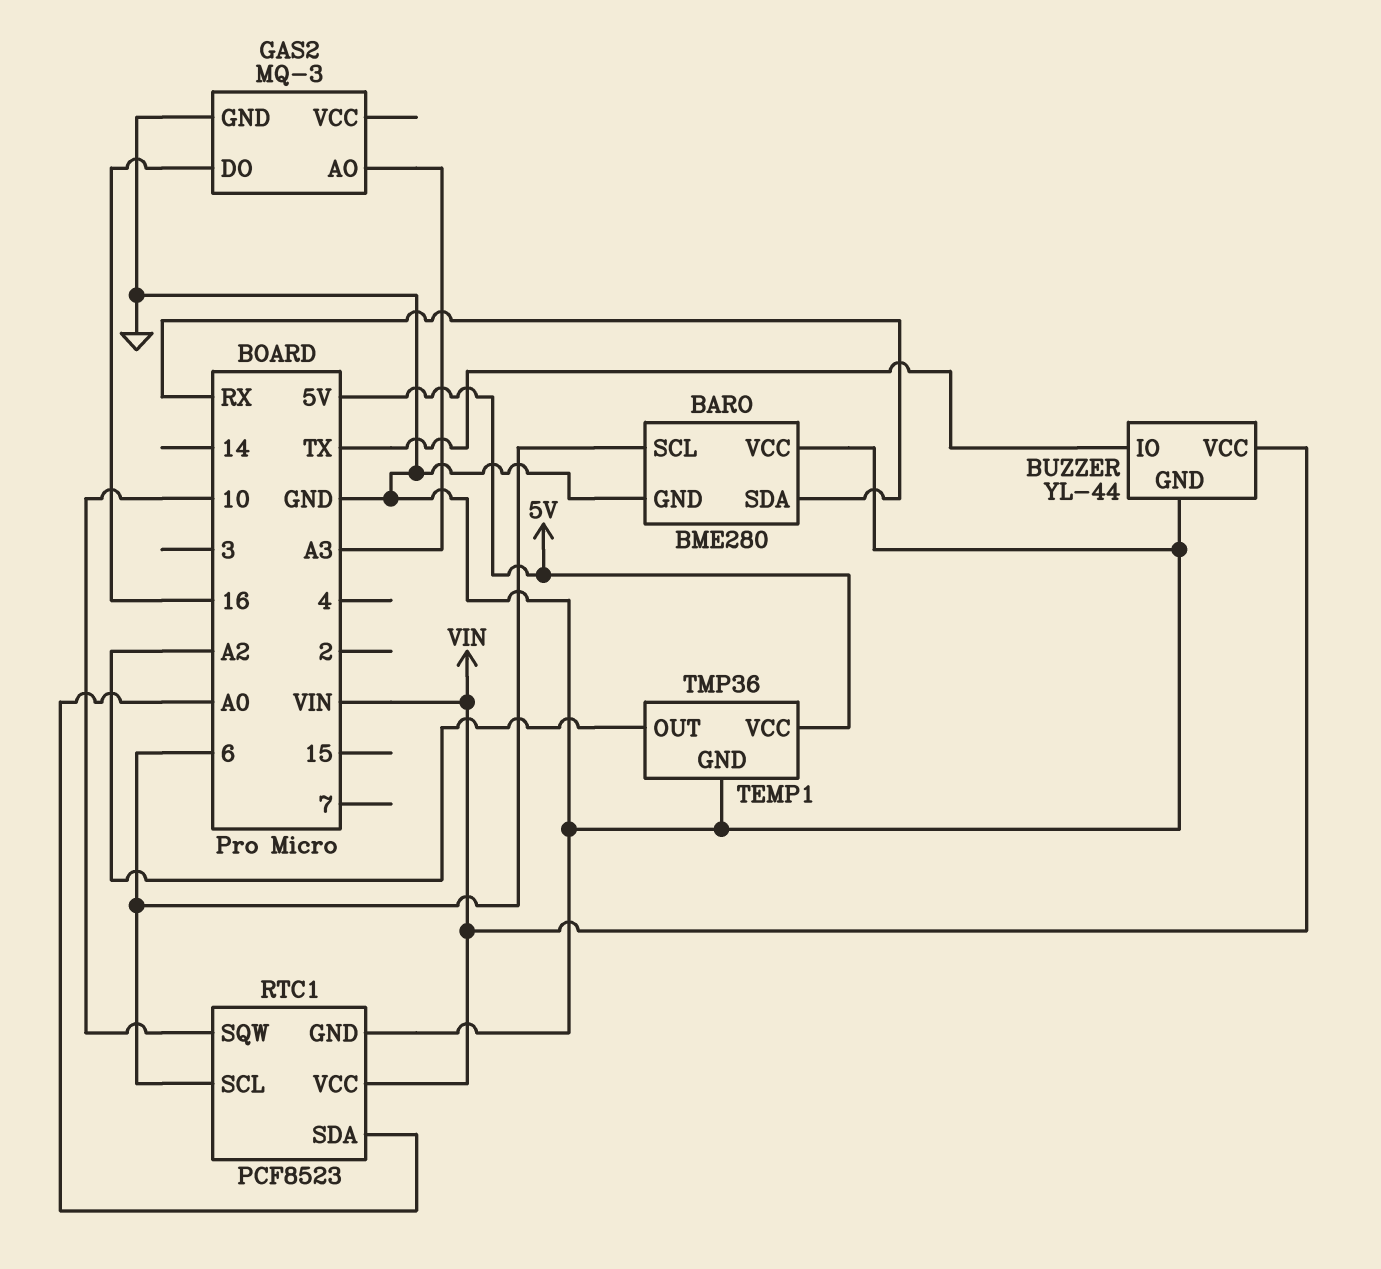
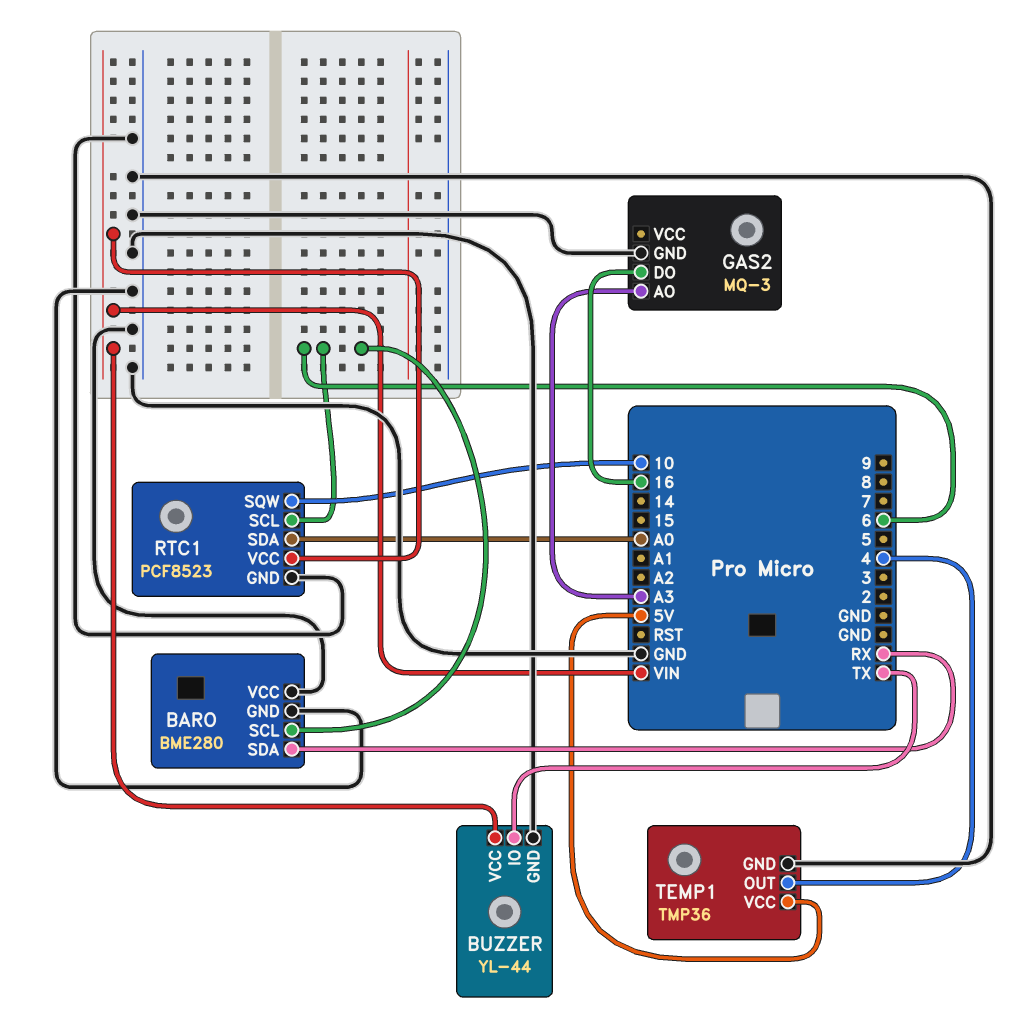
TEMP1 pin OUT: A2 -> 4

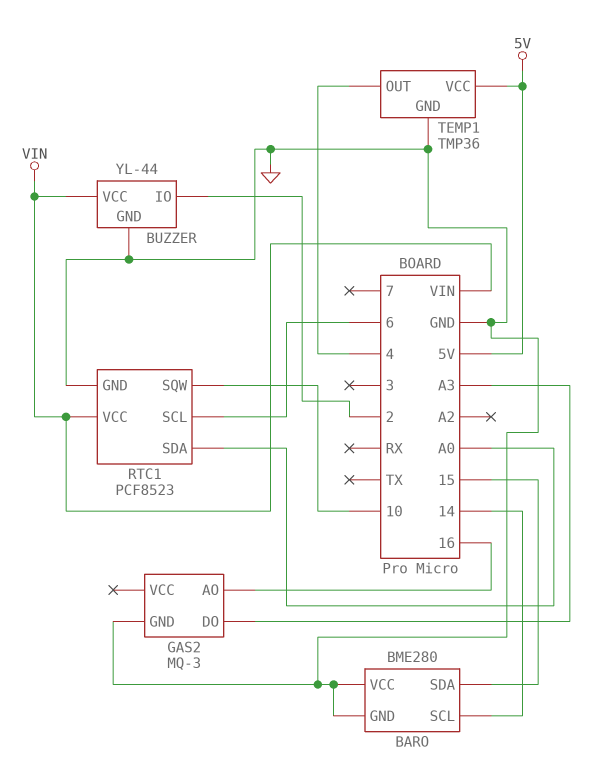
BARO pin SCL: 6 -> 14
BARO pin SDA: RX -> 15
BUZZER pin IO: TX -> 2
GAS2 pin AO: A3 -> 16
GAS2 pin DO: 16 -> A3

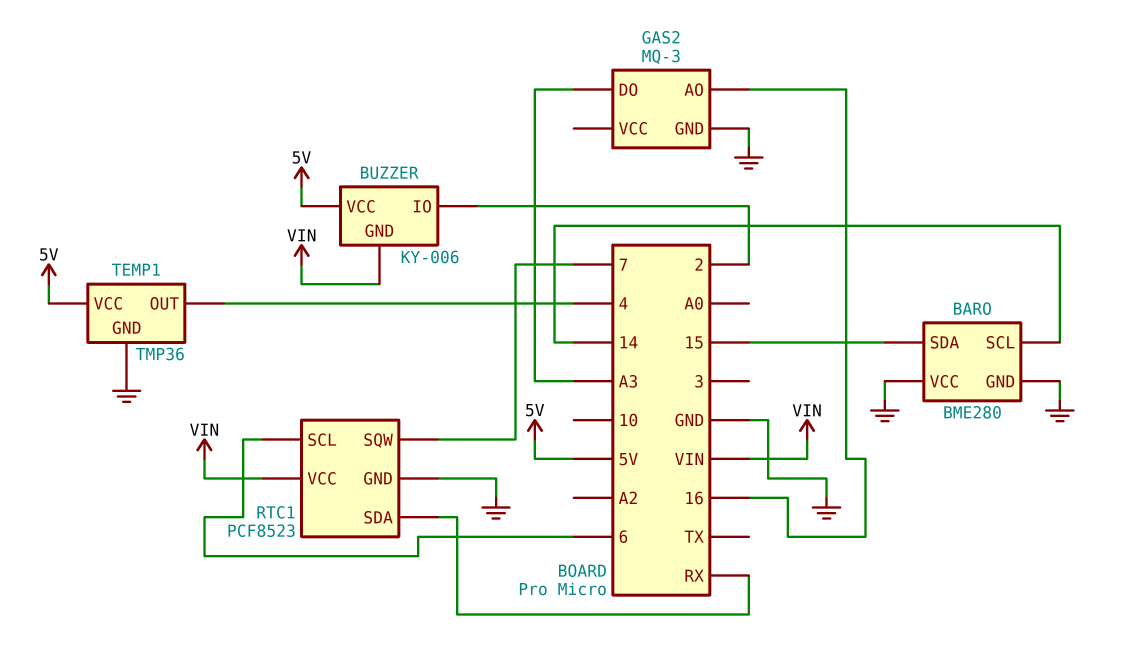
BUZZER: YL-44 -> KY-006
BUZZER pin GND: GND -> VIN
BUZZER pin VCC: VIN -> 5V
RTC1 pin SDA: A0 -> RX
RTC1 pin SQW: 10 -> 7

